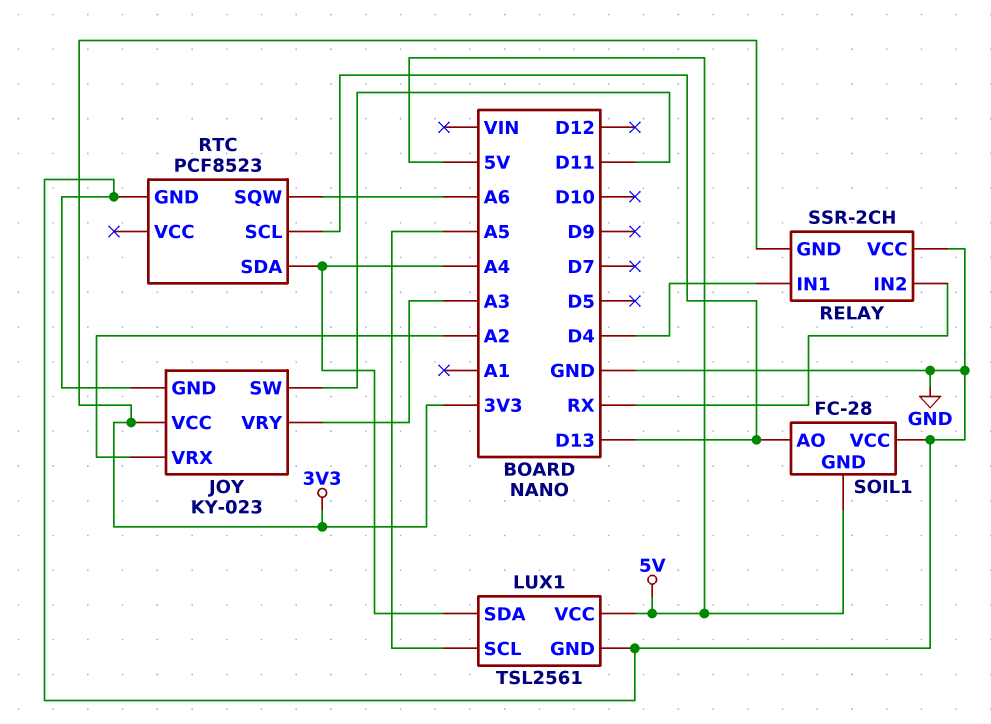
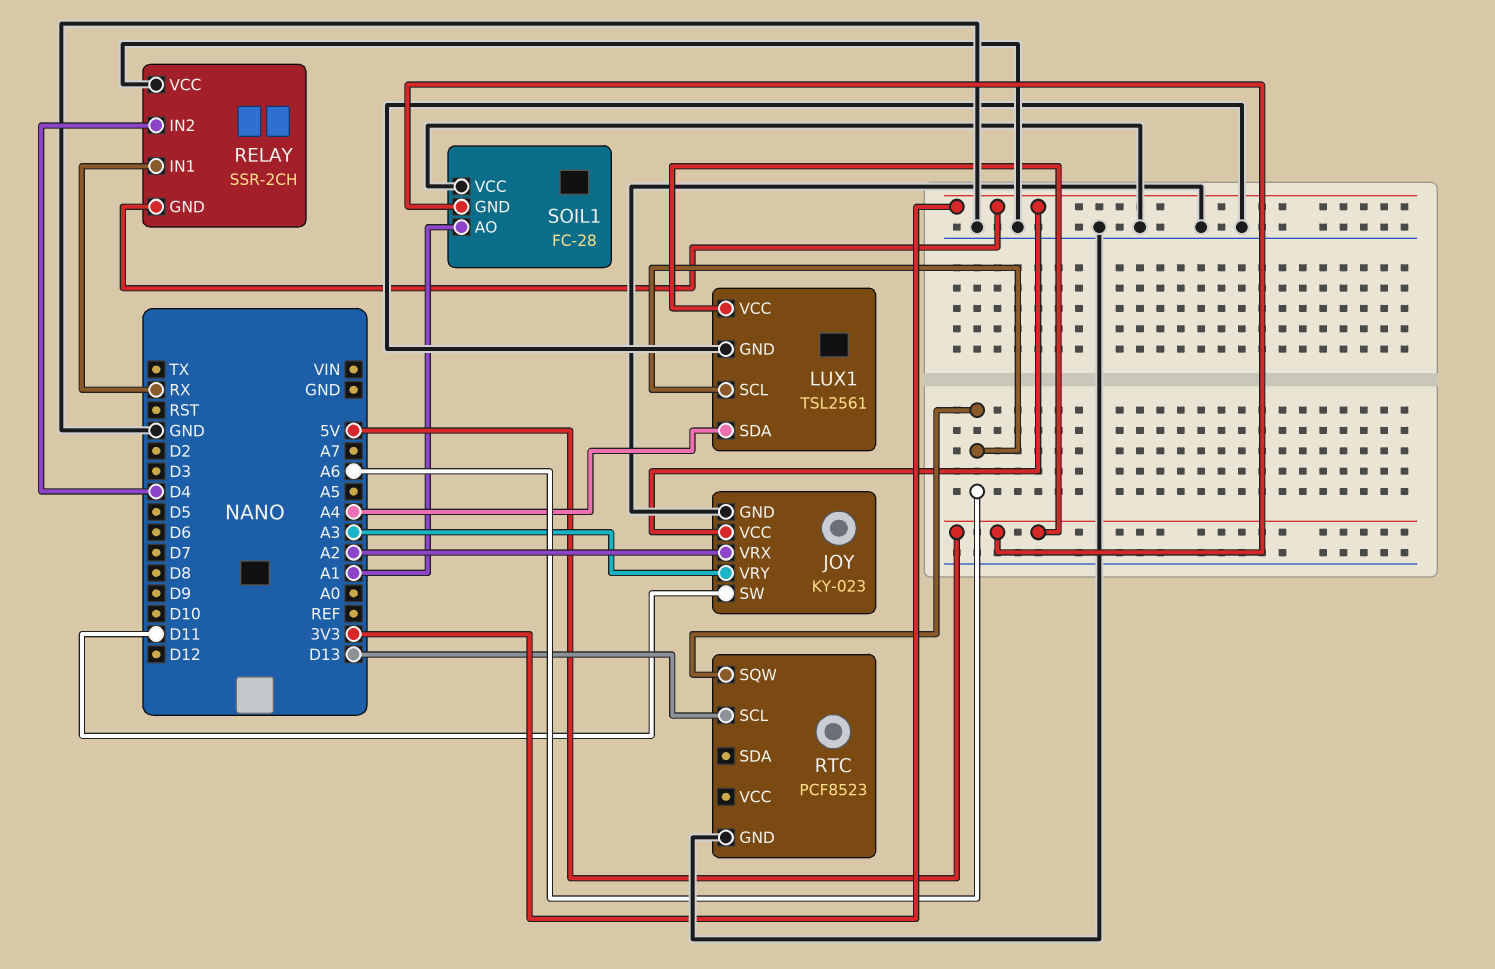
LUX1 pin SCL: A5 -> A6
RELAY pin IN1: D4 -> RX
RELAY pin IN2: RX -> D4
RTC pin SDA: A4 -> none
SOIL1 pin AO: D13 -> A1

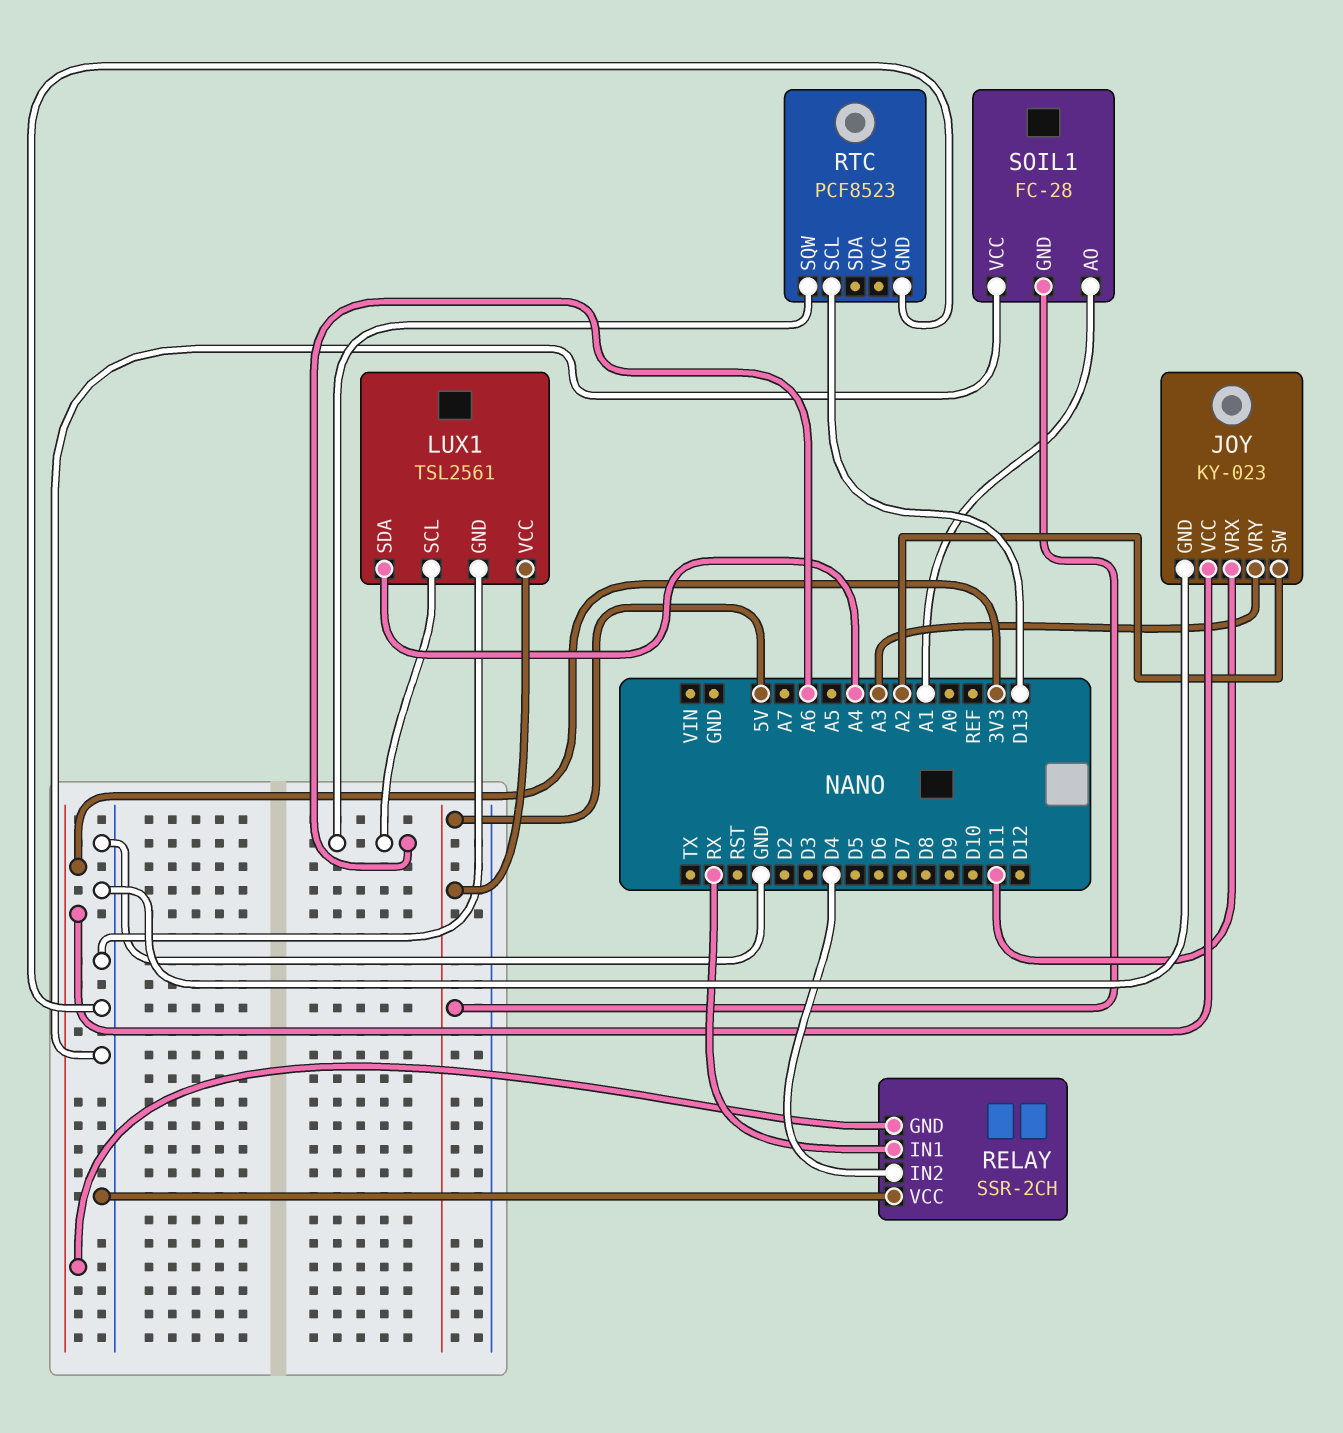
JOY pin SW: D11 -> A2
JOY pin VRX: A2 -> D11

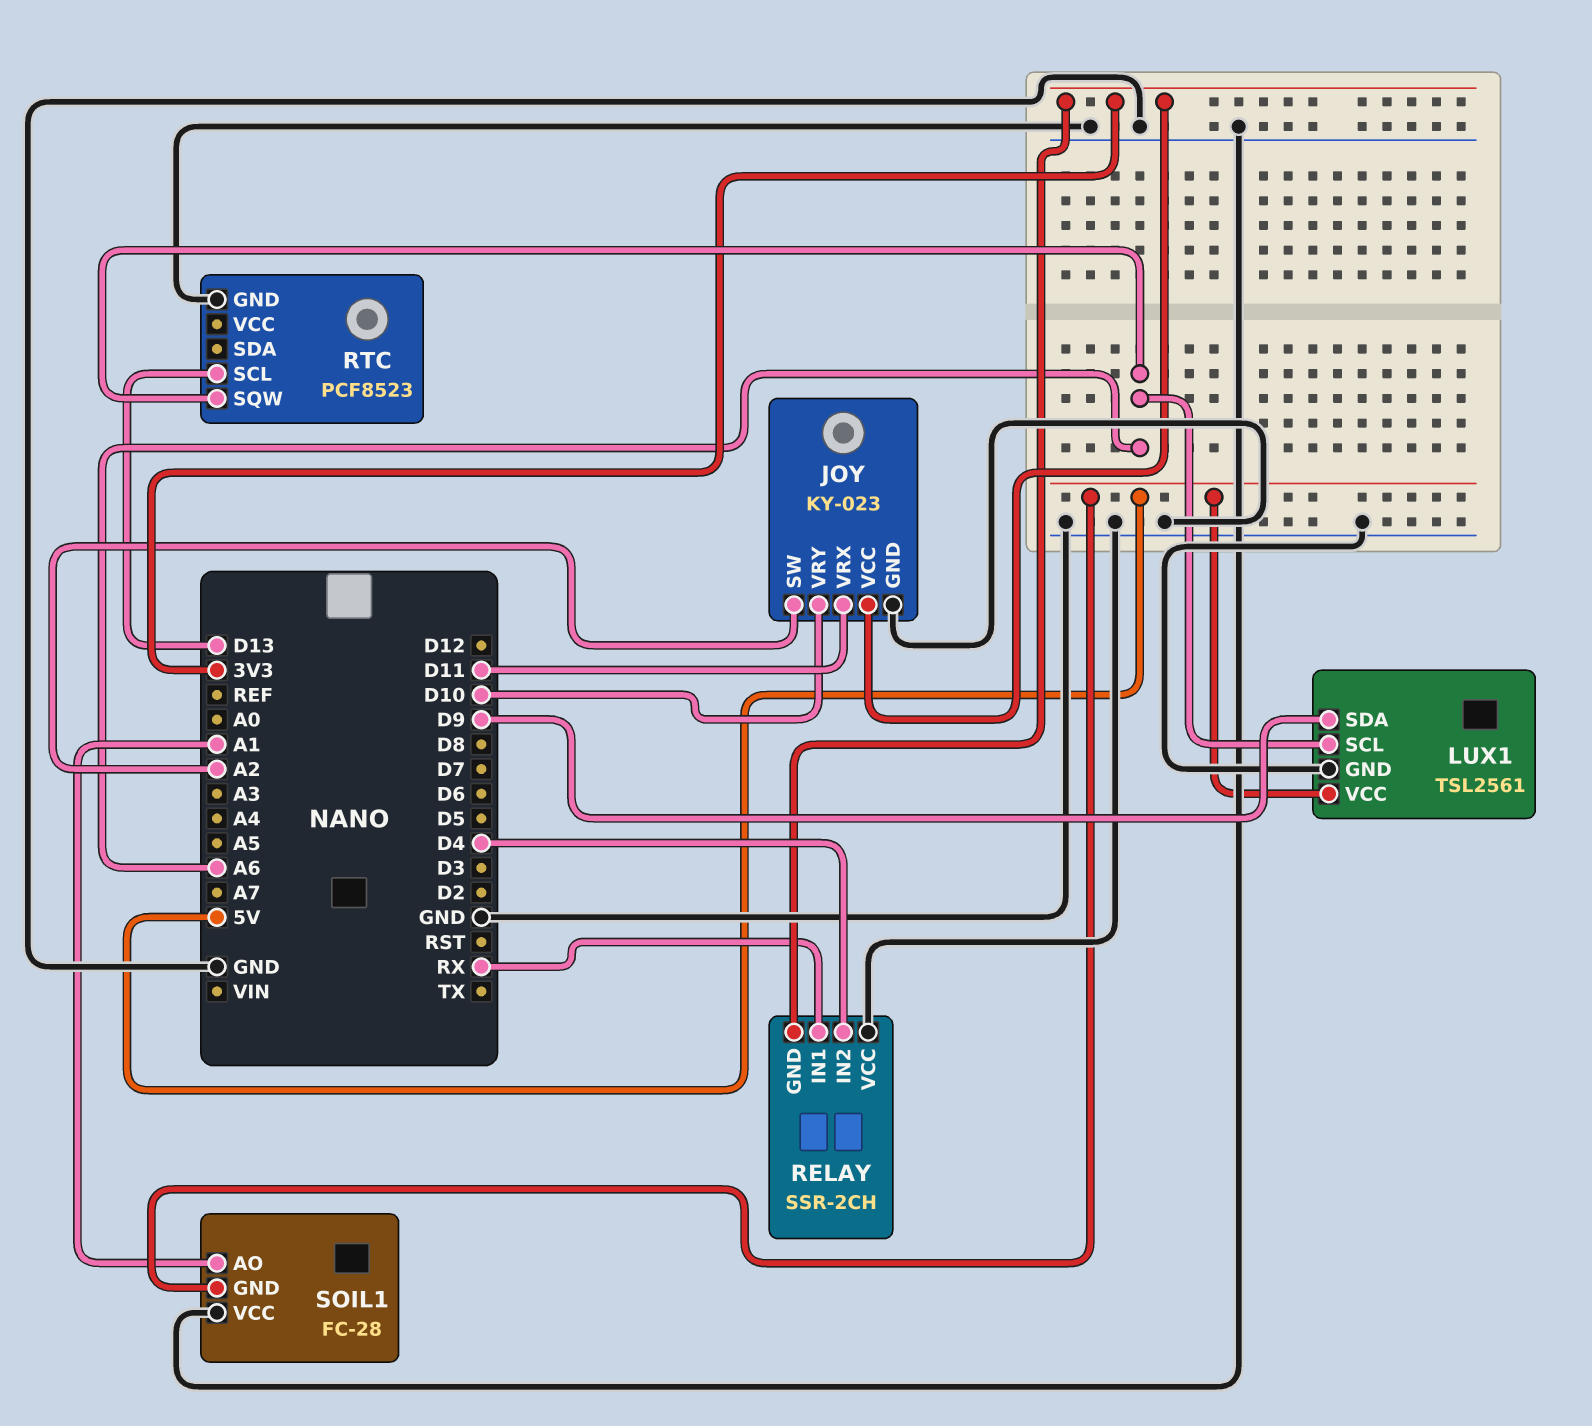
JOY pin VRY: A3 -> D10
LUX1 pin SDA: A4 -> D9

